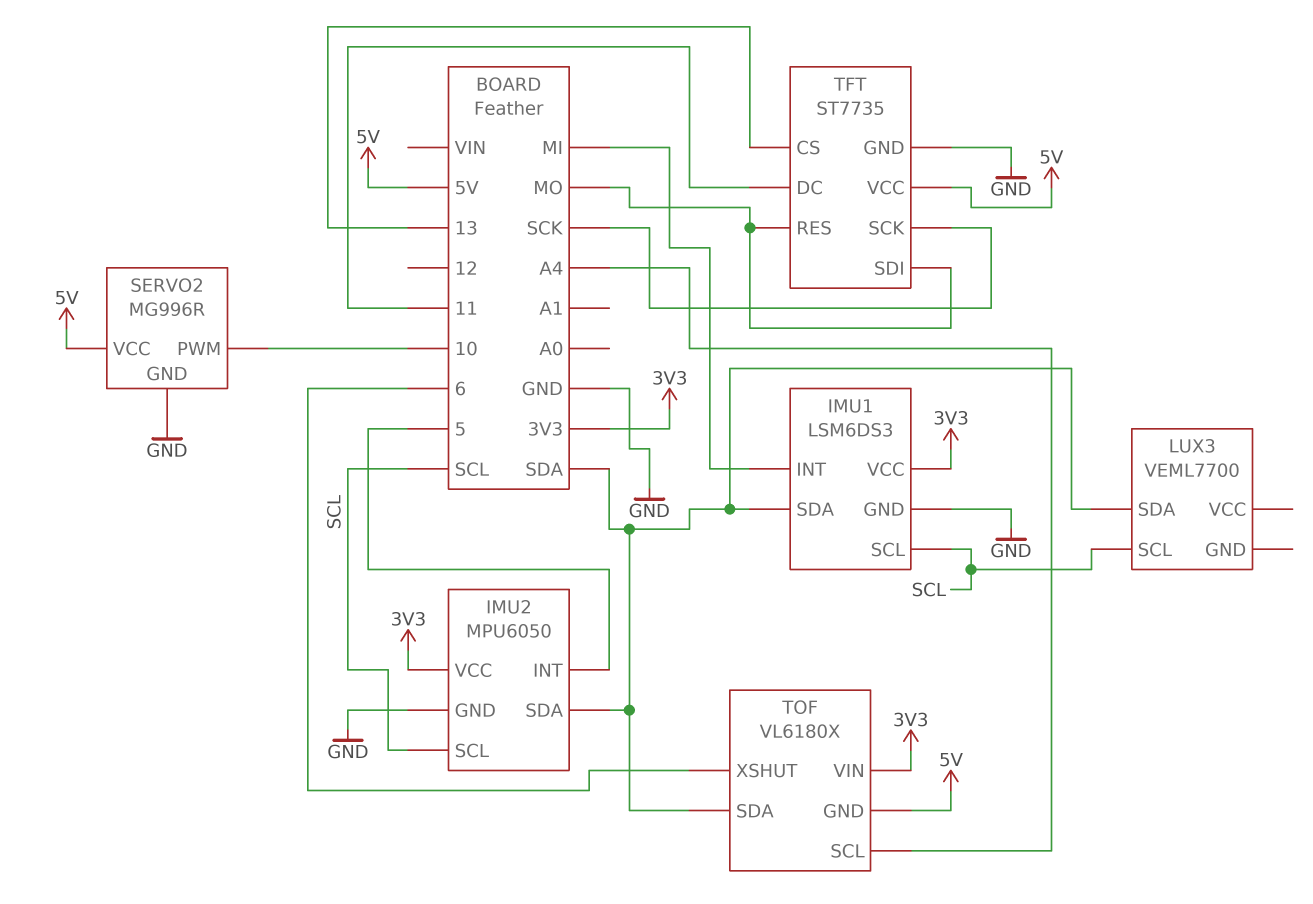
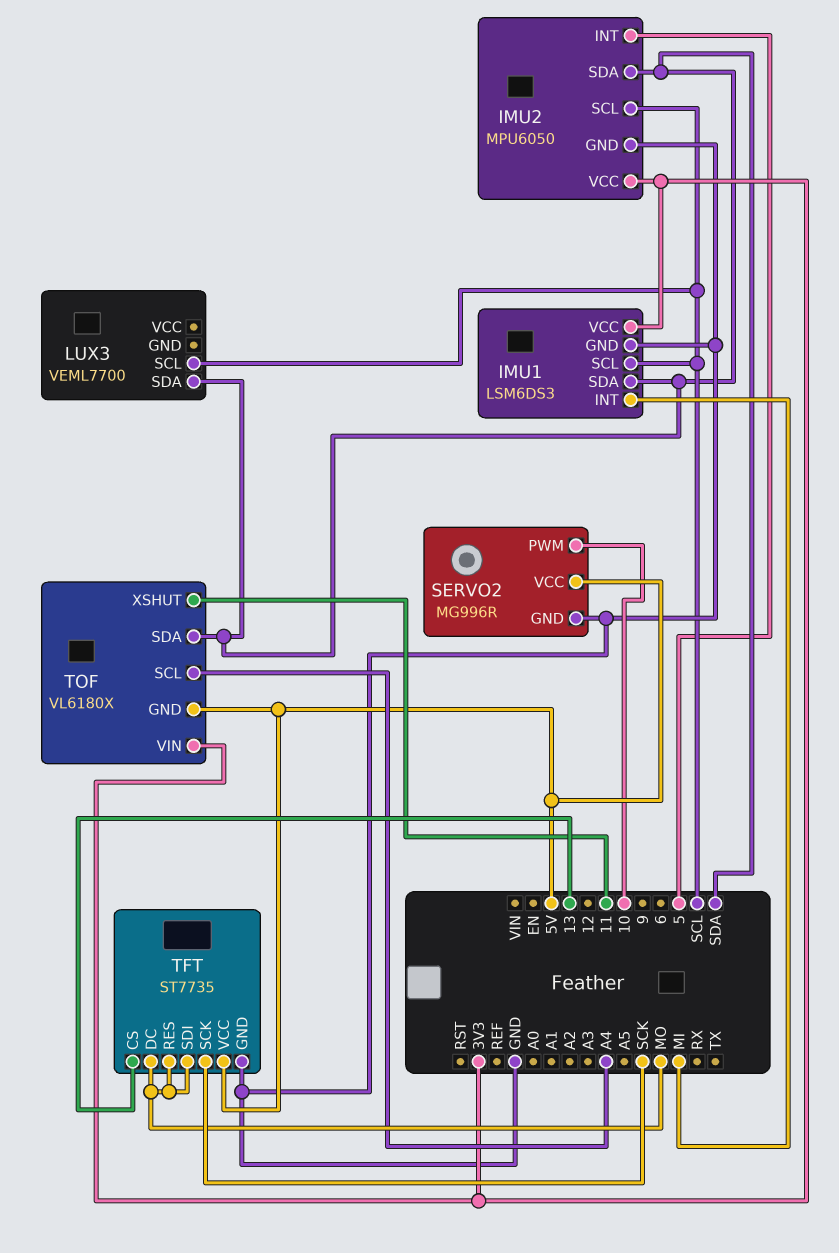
TFT pin DC: 11 -> MO
TOF pin XSHUT: 6 -> 11

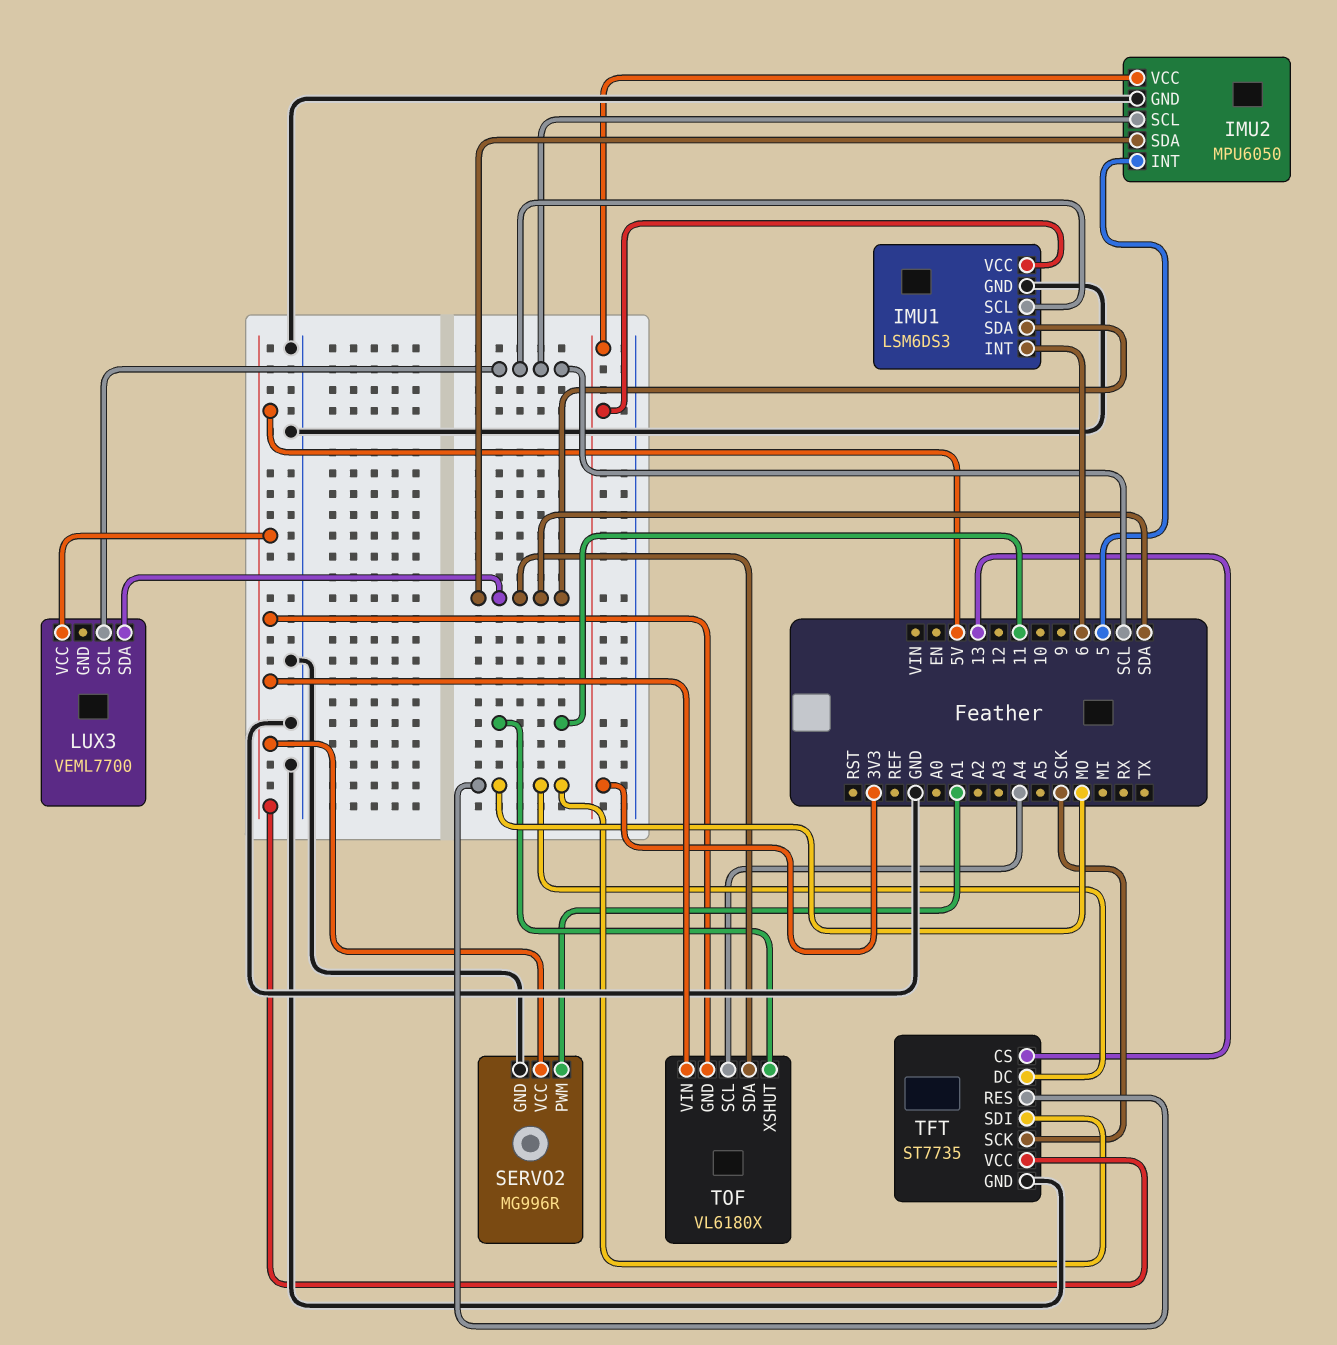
IMU1 pin INT: MI -> 6
LUX3 pin VCC: none -> 5V
SERVO2 pin PWM: 10 -> A1
TOF pin VIN: 3V3 -> 5V

